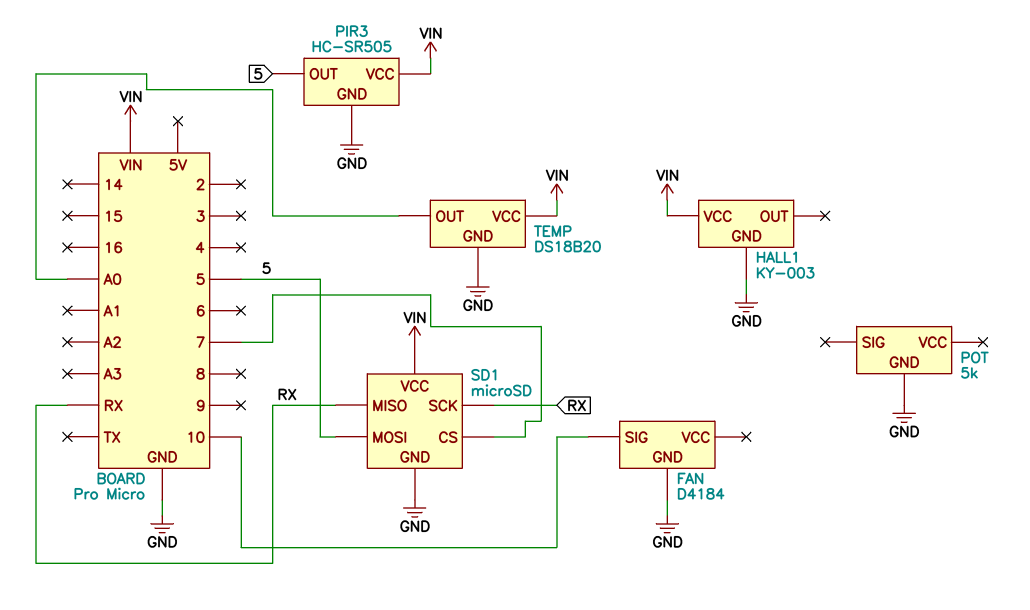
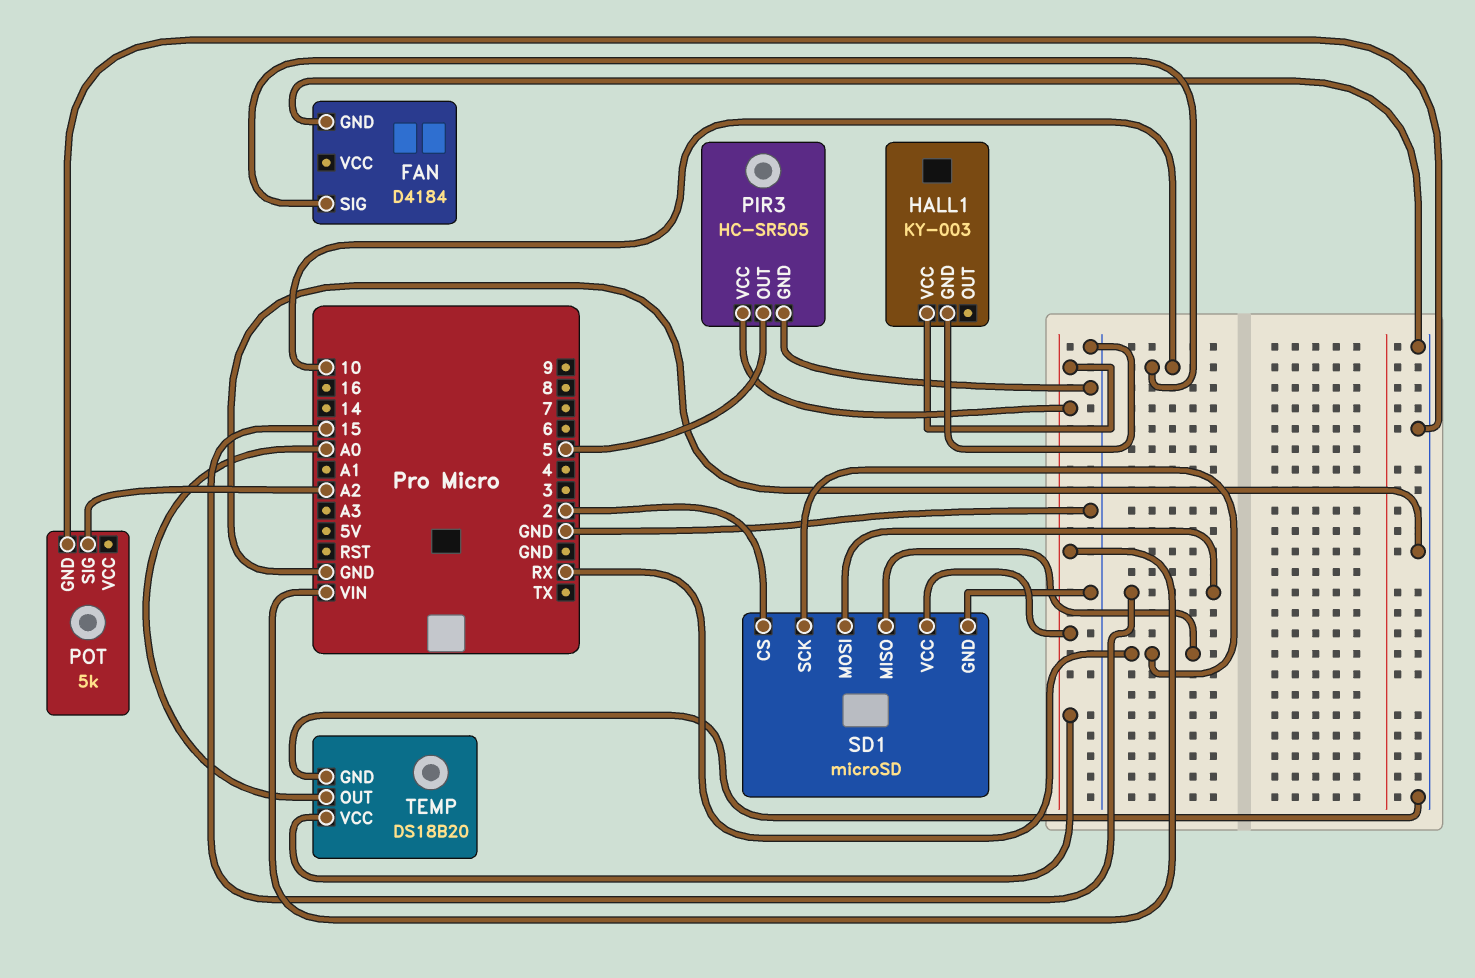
POT pin SIG: none -> A2
SD1 pin CS: 7 -> 2
SD1 pin MOSI: 5 -> 15

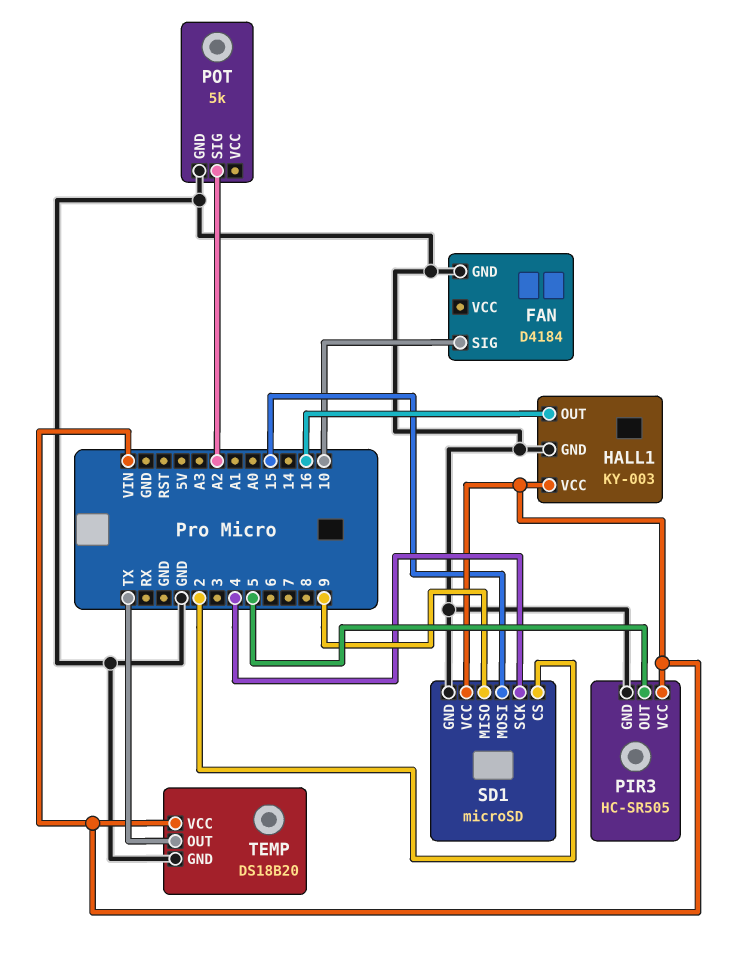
HALL1 pin OUT: none -> 16
SD1 pin MISO: RX -> 9
SD1 pin SCK: RX -> 4
TEMP pin OUT: A0 -> TX

